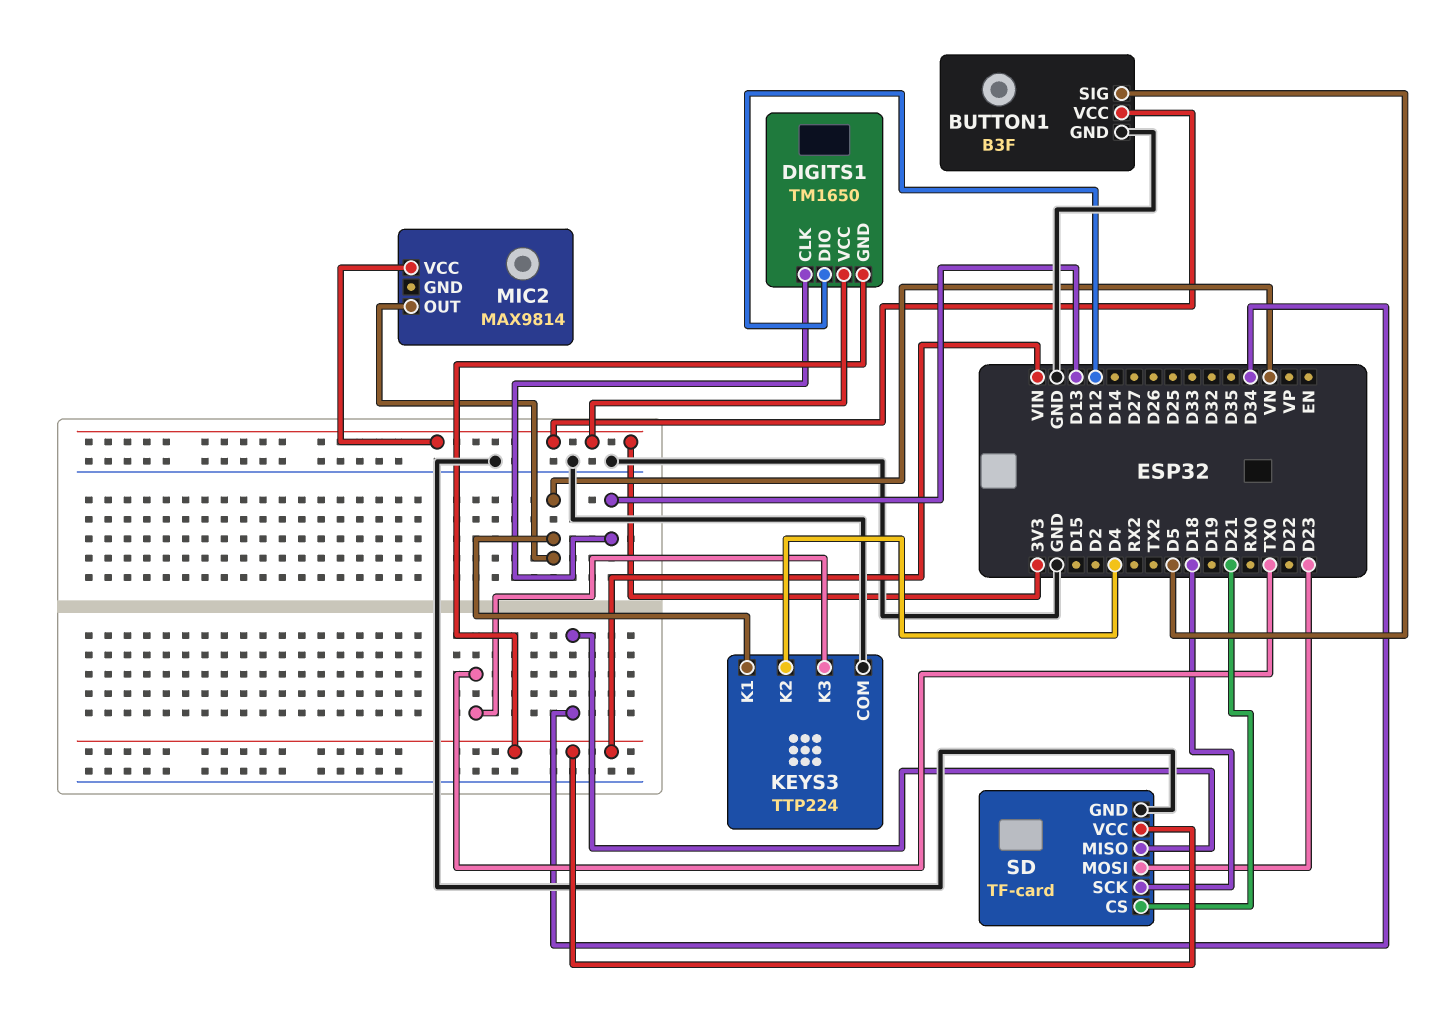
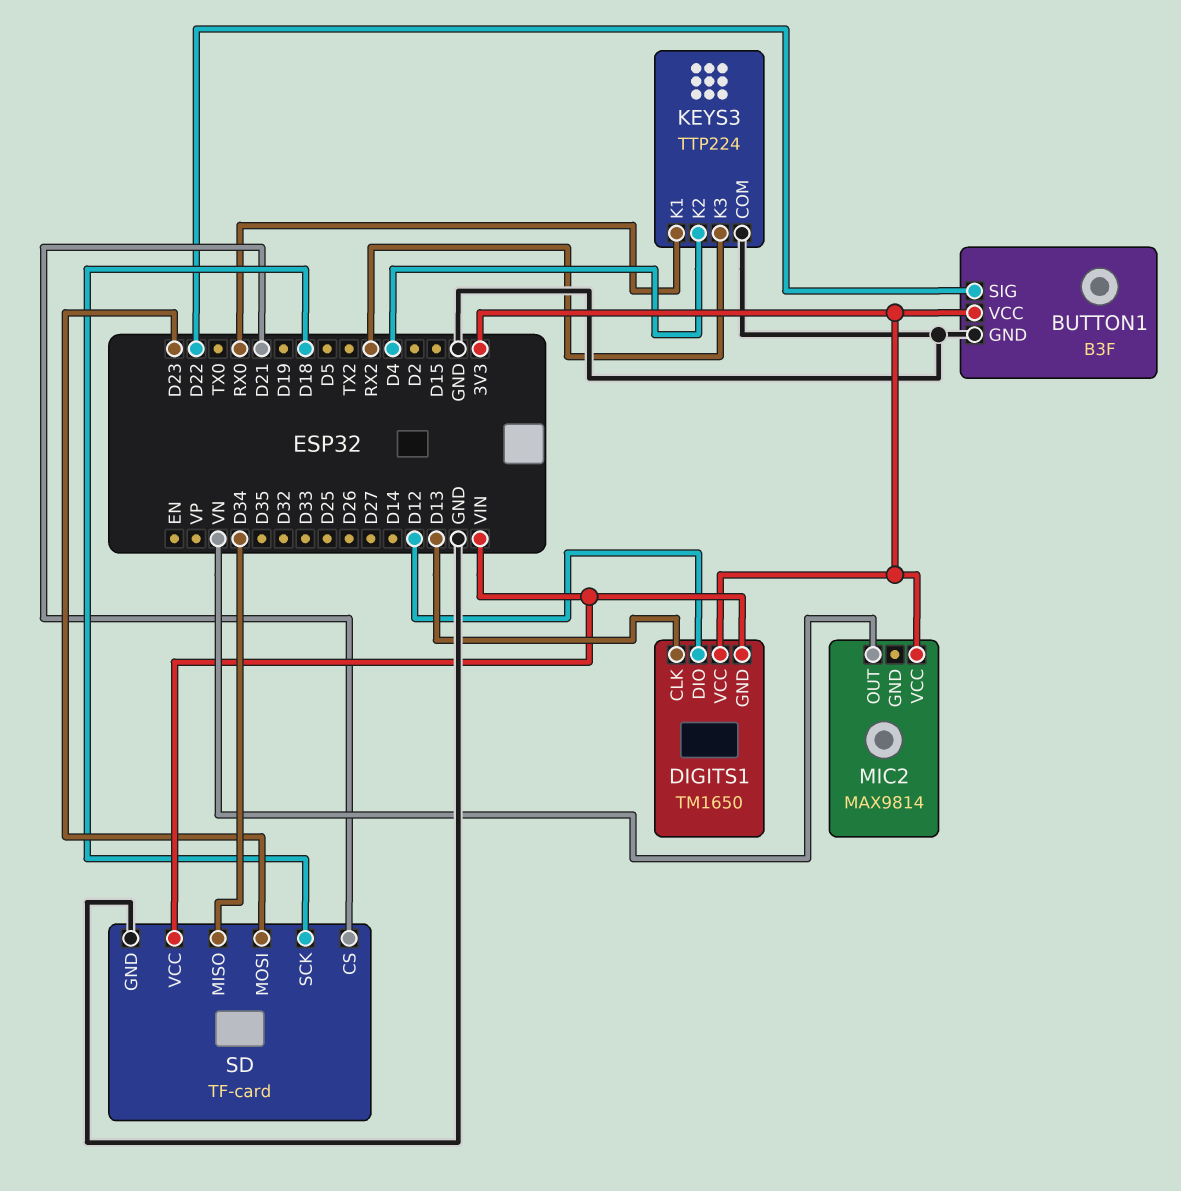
BUTTON1 pin SIG: D5 -> D22
KEYS3 pin K1: VN -> RX0
KEYS3 pin K3: TX0 -> RX2

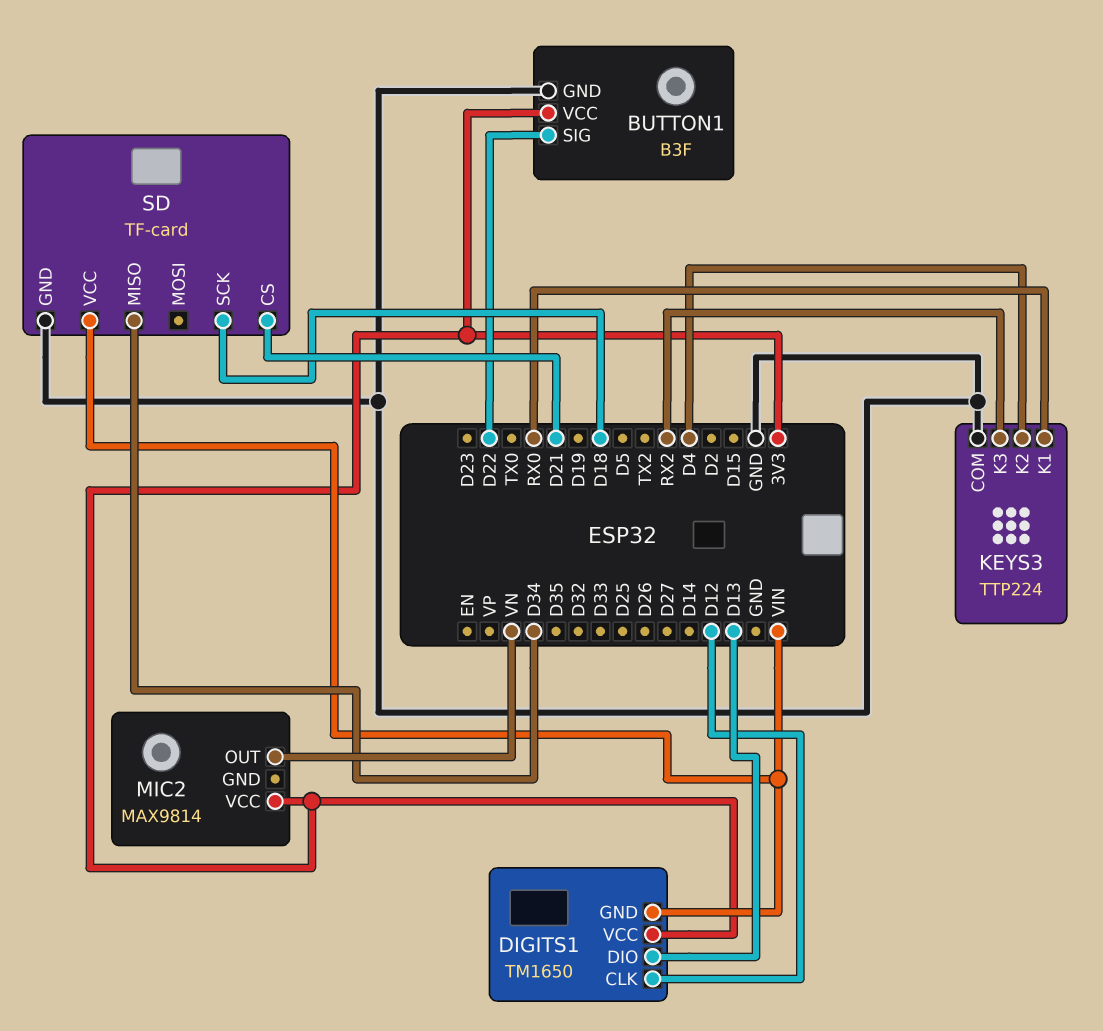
DIGITS1 pin CLK: D13 -> D12
DIGITS1 pin DIO: D12 -> D13
SD pin MOSI: D23 -> none

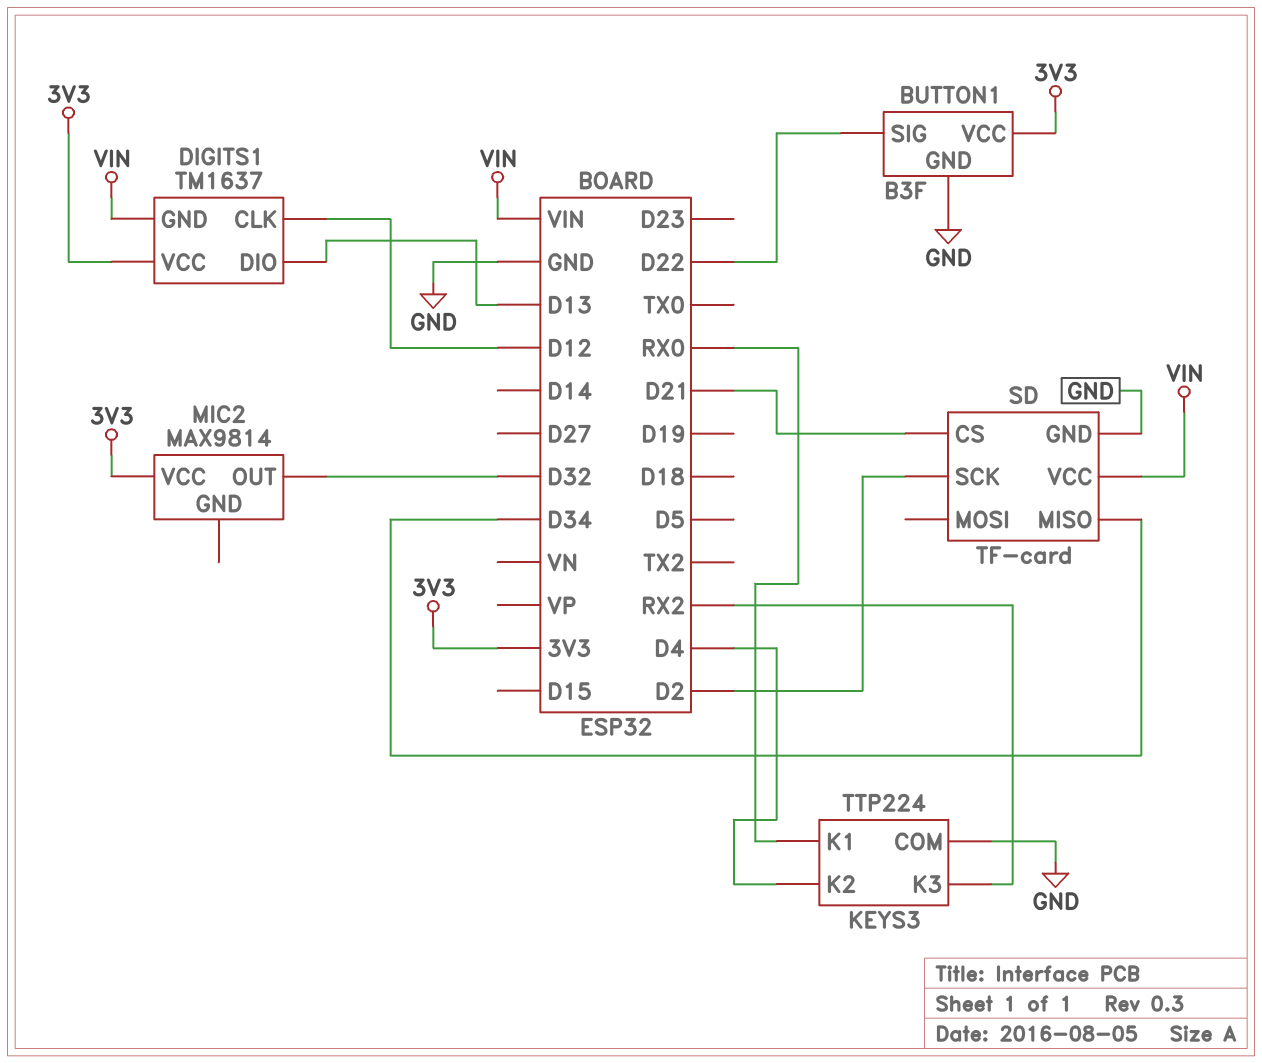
DIGITS1: TM1650 -> TM1637
MIC2 pin OUT: VN -> D32
SD pin SCK: D18 -> D2

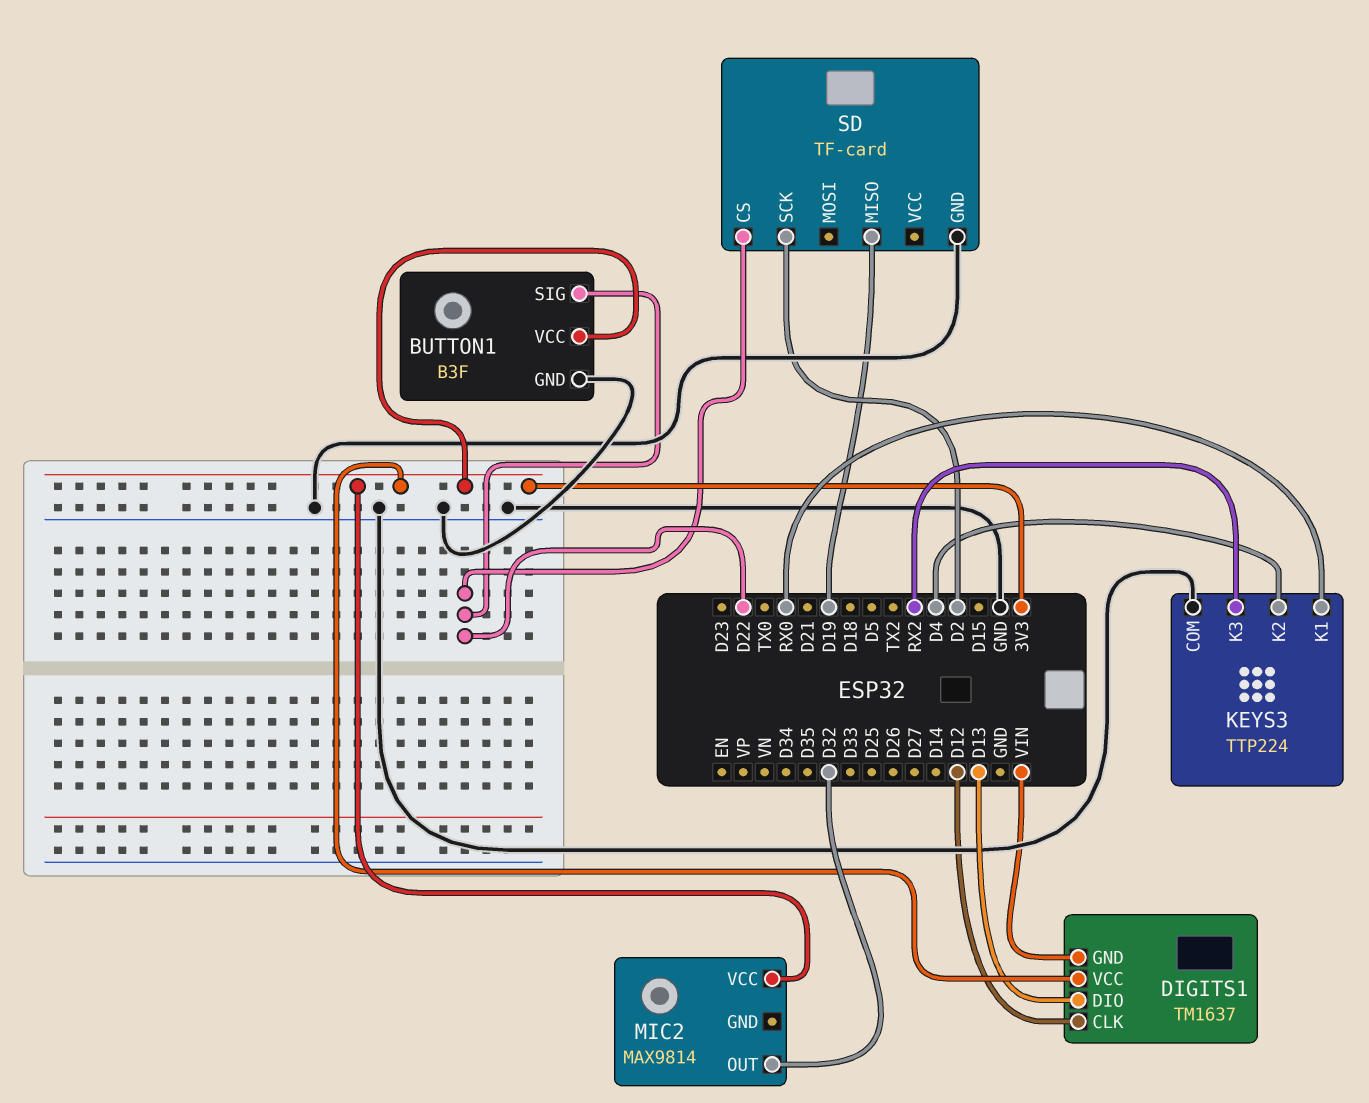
SD pin CS: D21 -> D22
SD pin MISO: D34 -> D19
SD pin VCC: VIN -> none

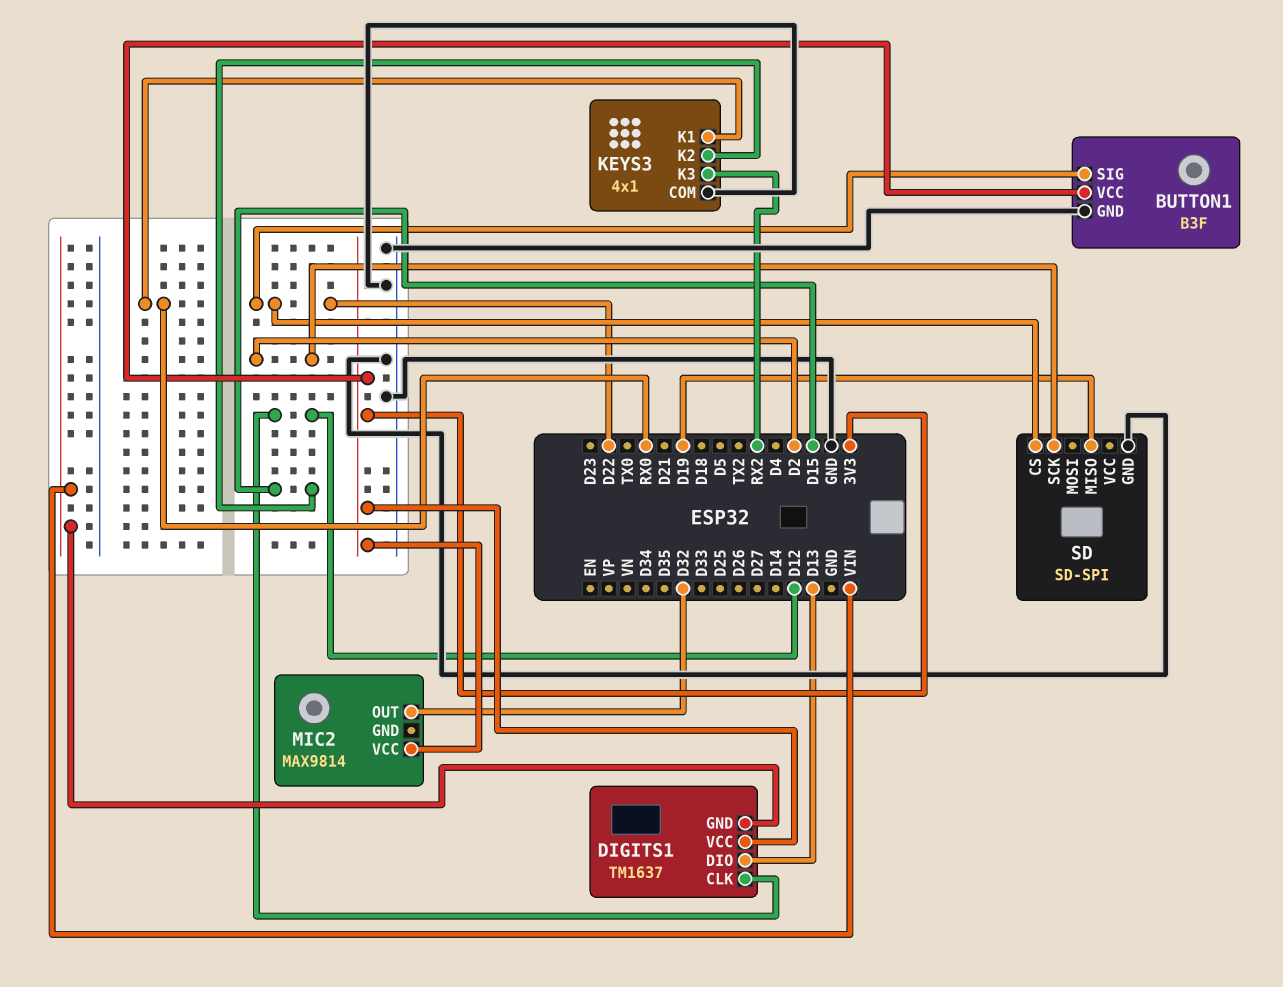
KEYS3: TTP224 -> 4x1
KEYS3 pin K2: D4 -> D15
SD: TF-card -> SD-SPI

